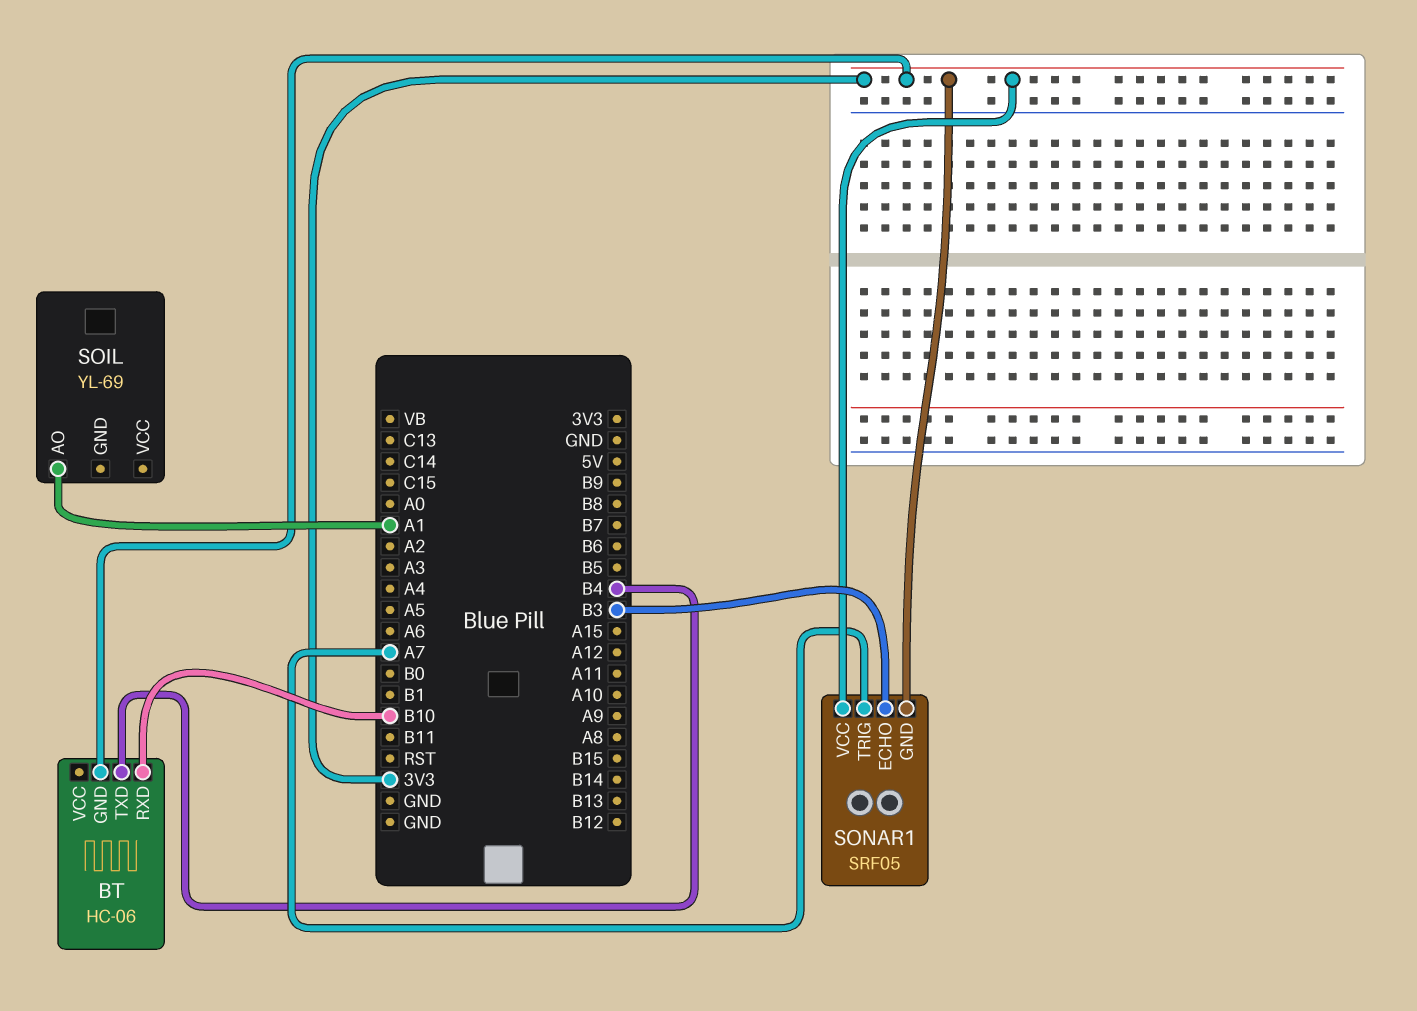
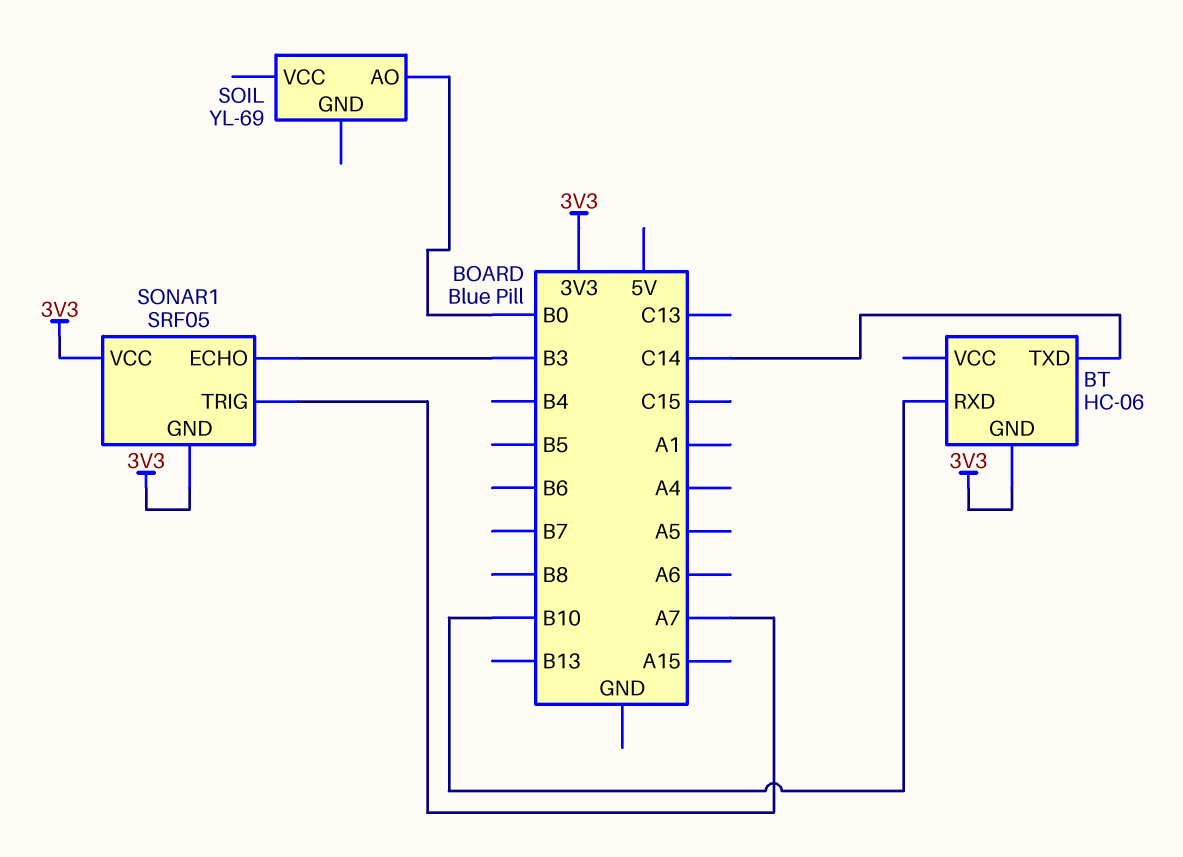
BT pin TXD: B4 -> C14
SOIL pin AO: A1 -> B0

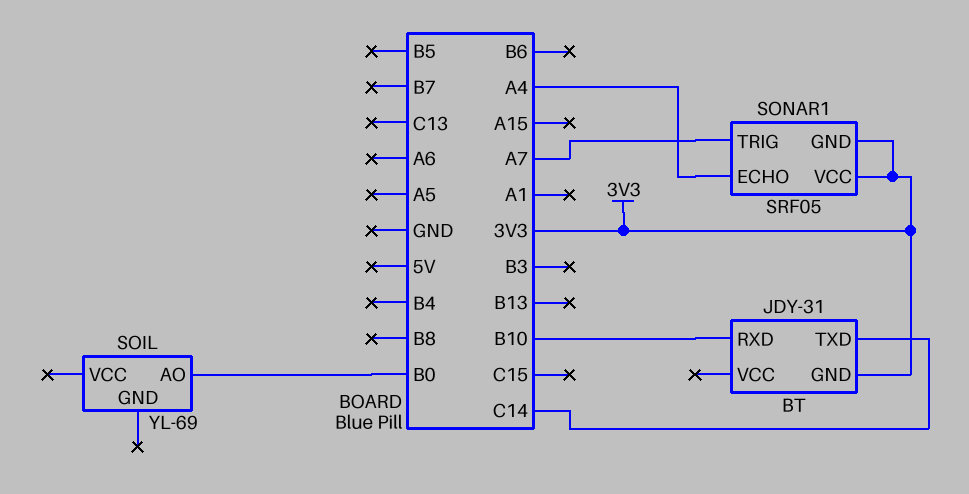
BT: HC-06 -> JDY-31
SONAR1 pin ECHO: B3 -> A4

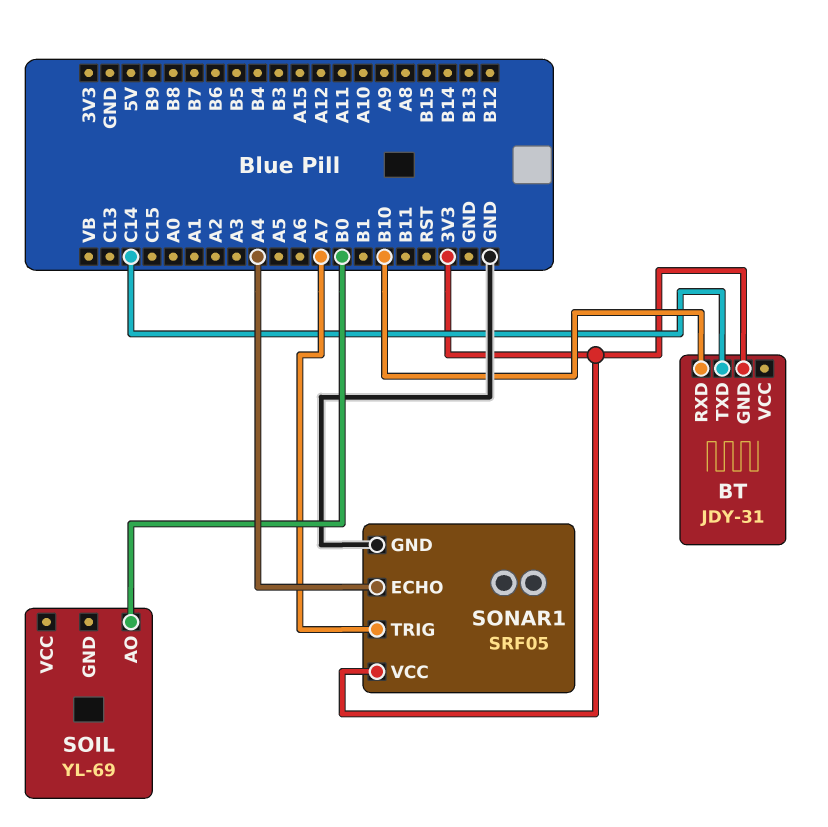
SONAR1 pin GND: 3V3 -> GND

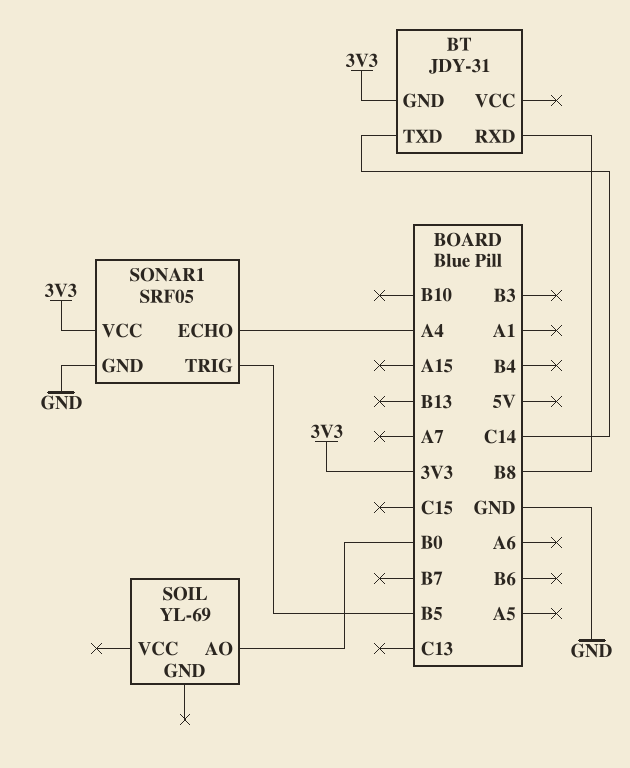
BT pin RXD: B10 -> B8
SONAR1 pin TRIG: A7 -> B5

